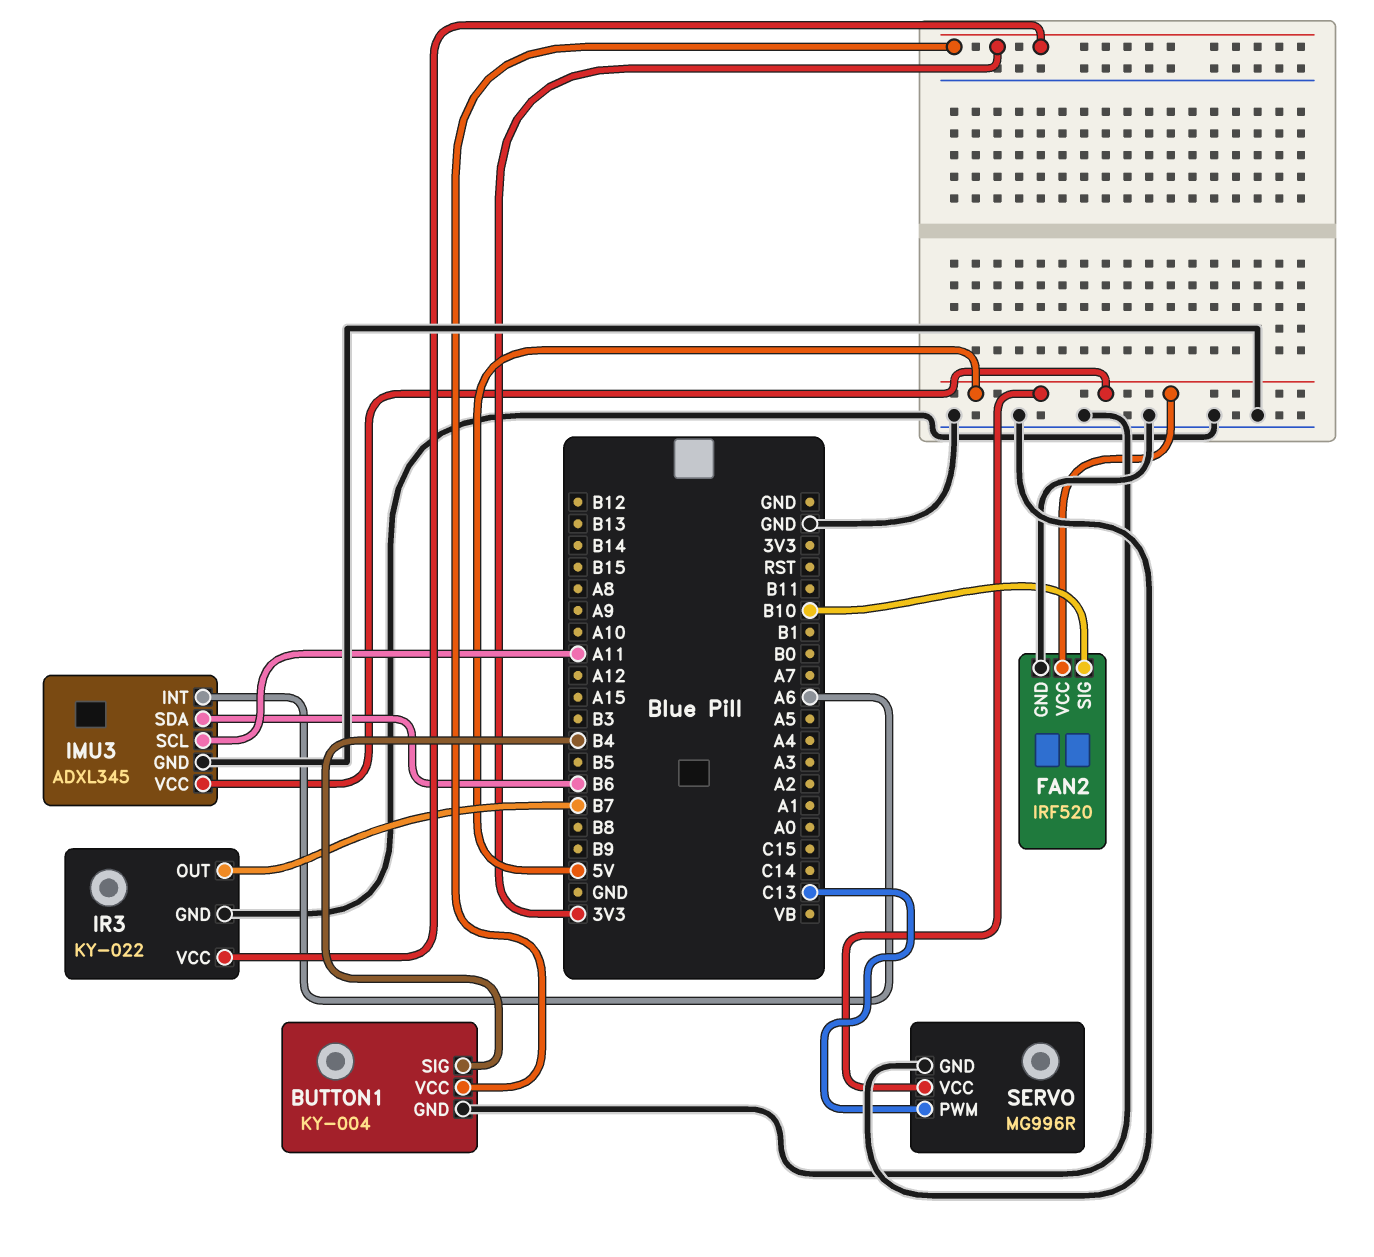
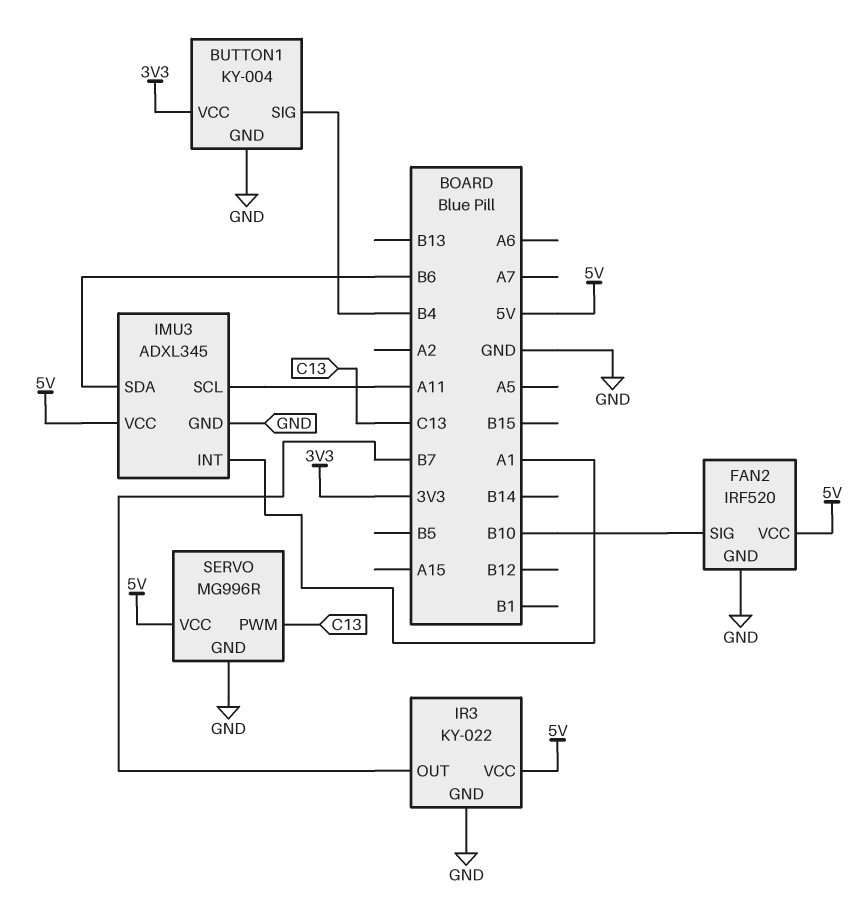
IMU3 pin INT: A6 -> A1
IR3 pin VCC: 3V3 -> 5V

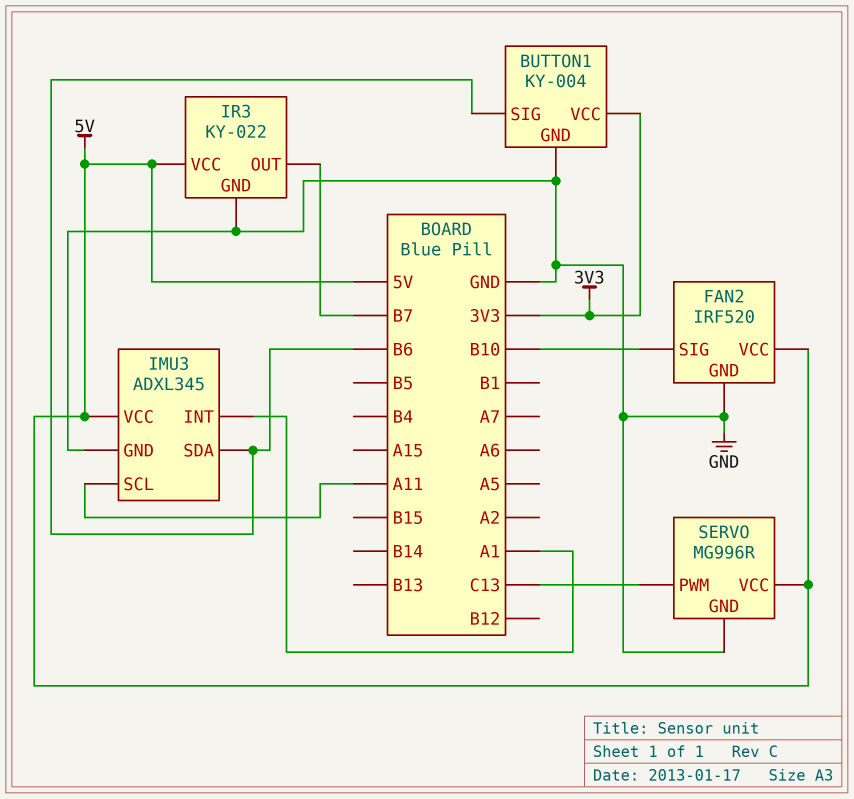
BUTTON1 pin SIG: B4 -> B6

